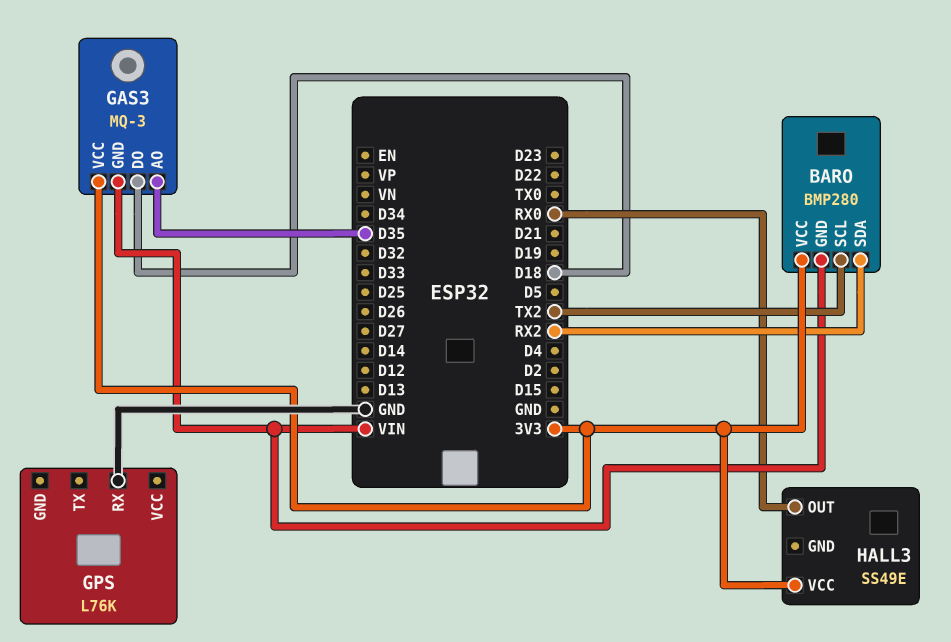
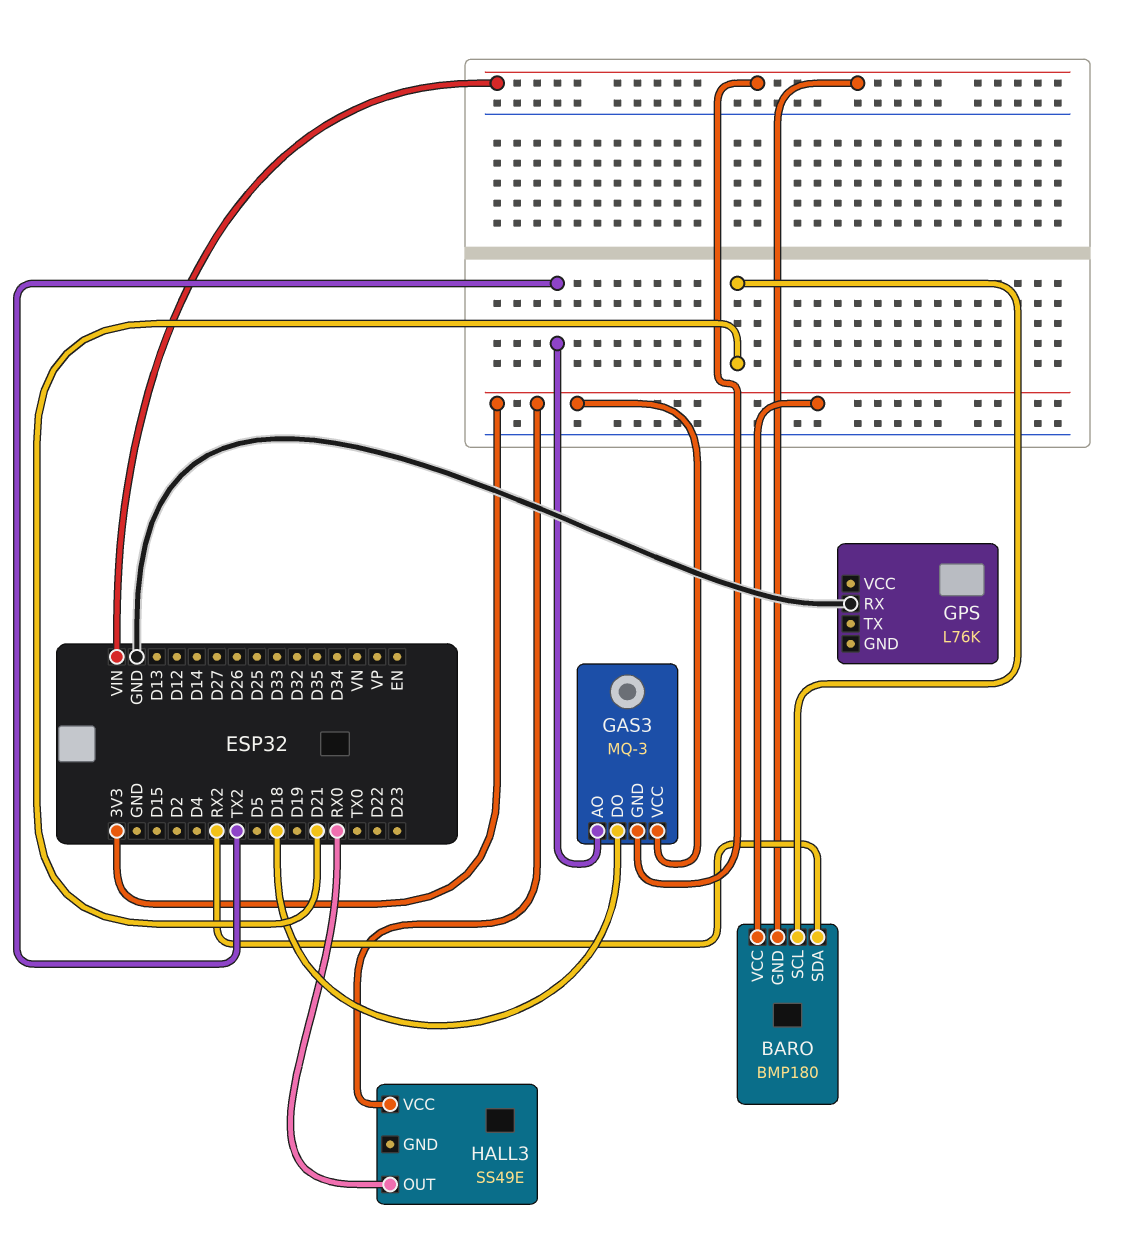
BARO: BMP280 -> BMP180
BARO pin SCL: TX2 -> D21
GAS3 pin AO: D35 -> TX2

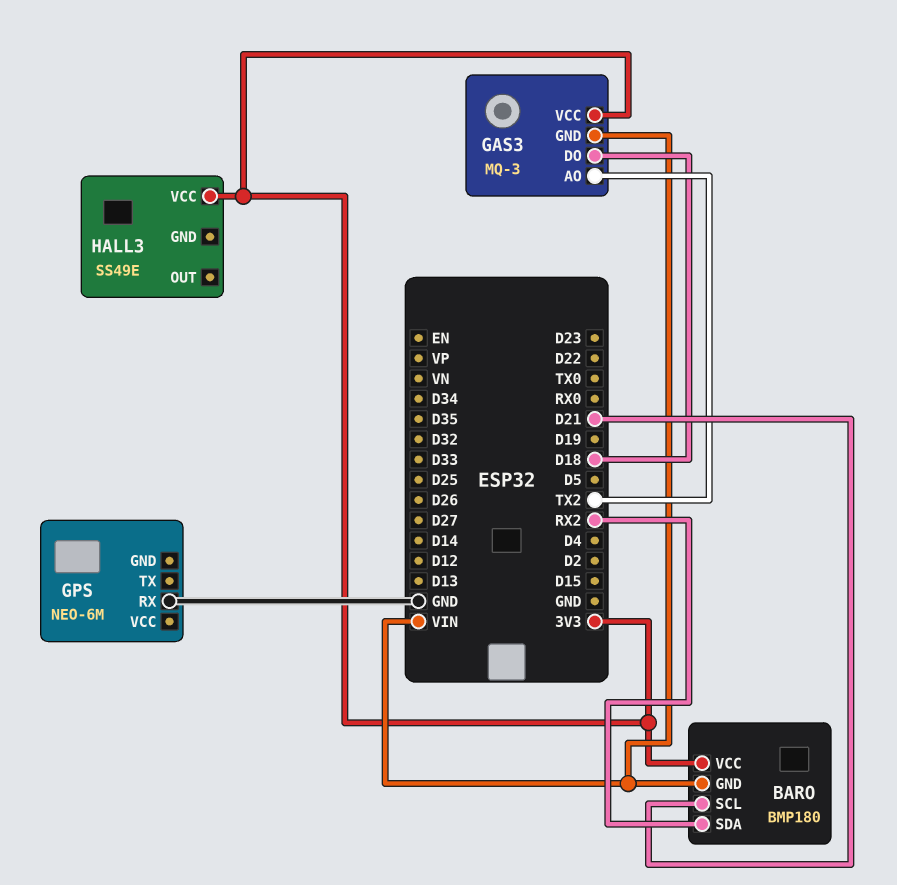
GPS: L76K -> NEO-6M
HALL3 pin OUT: RX0 -> none

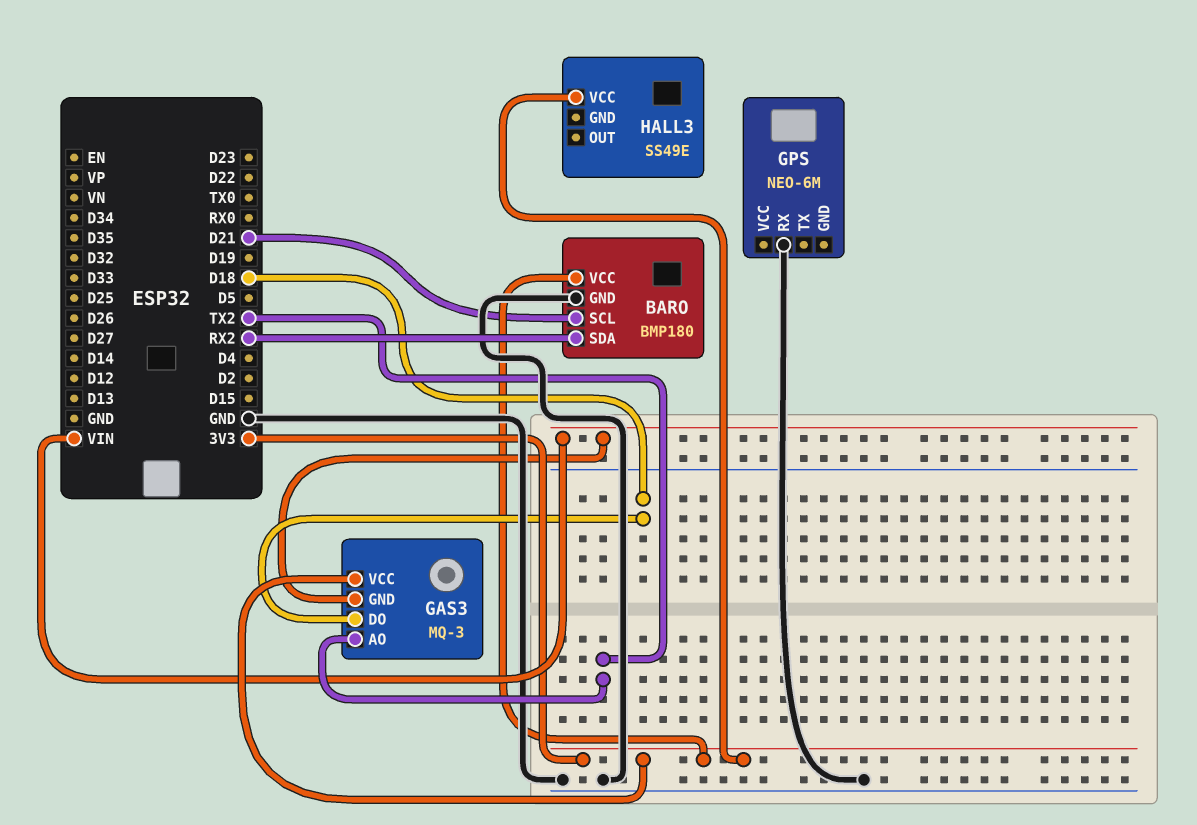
BARO pin GND: VIN -> GND

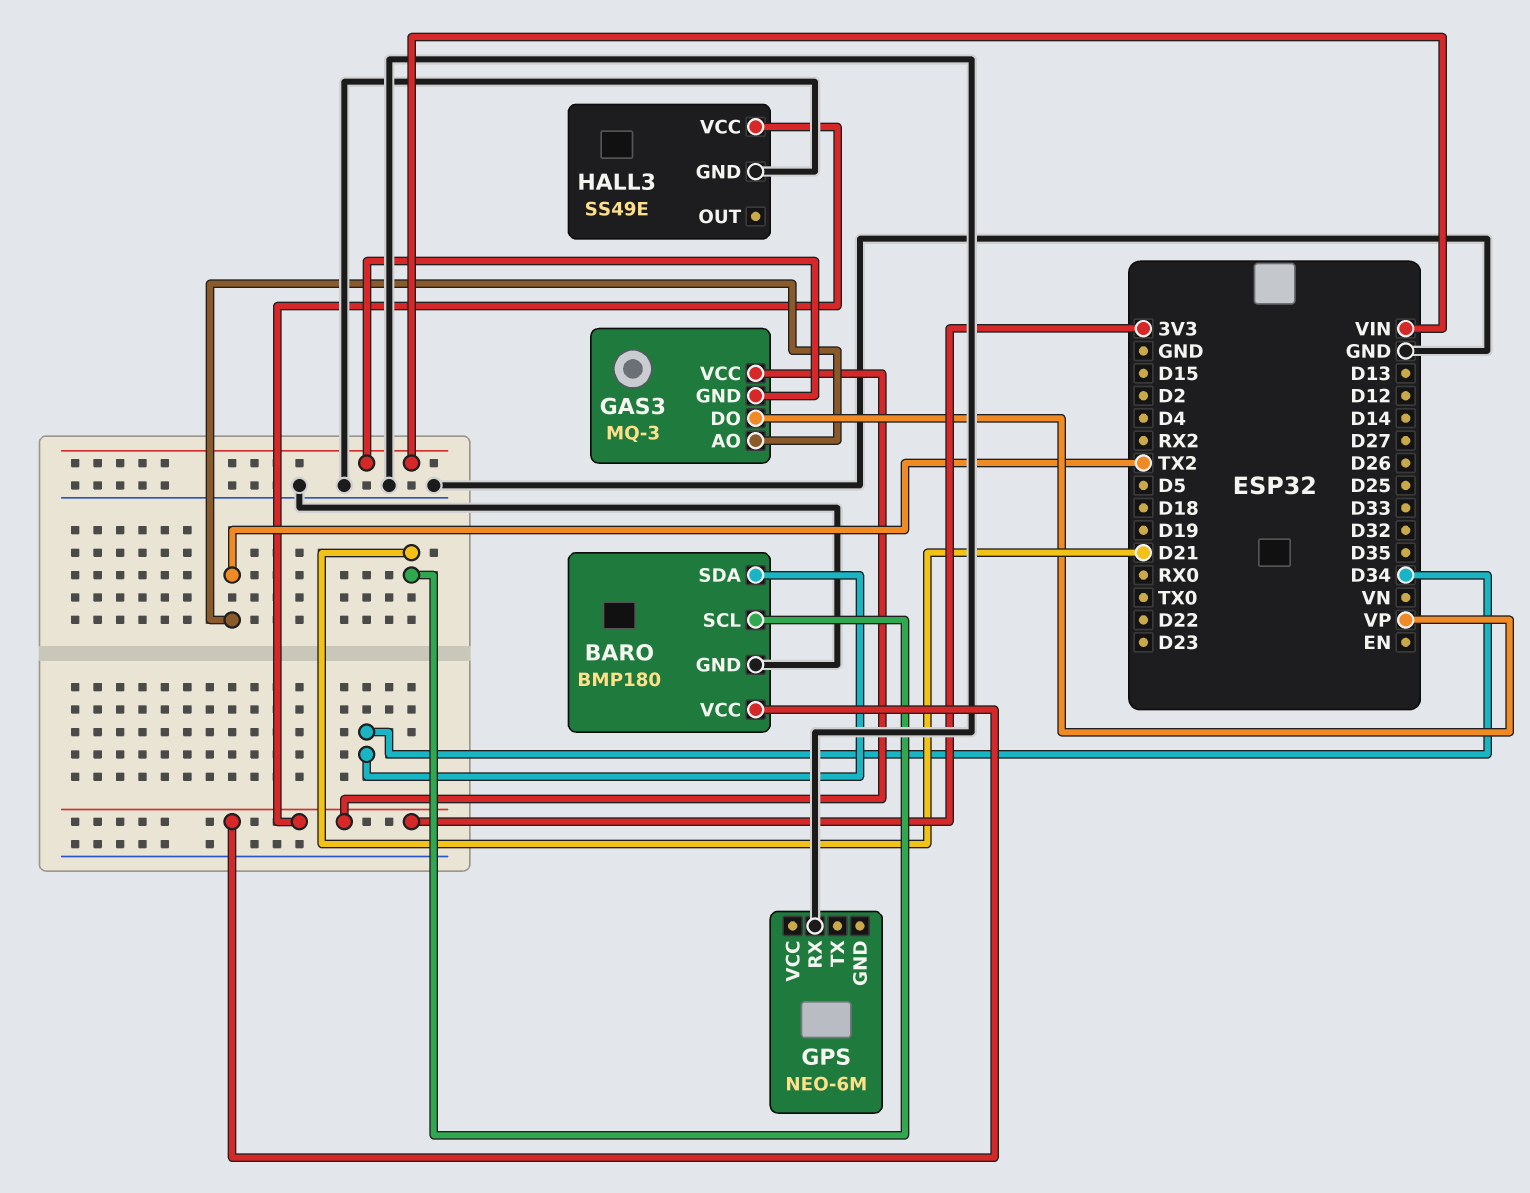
BARO pin SDA: RX2 -> D34
GAS3 pin DO: D18 -> VP
HALL3 pin GND: none -> GND

